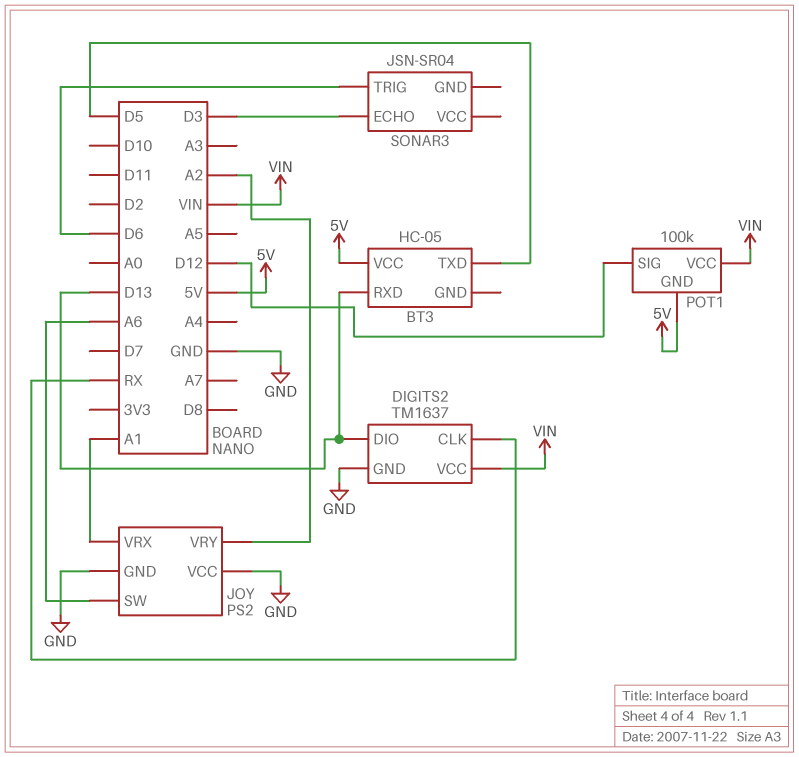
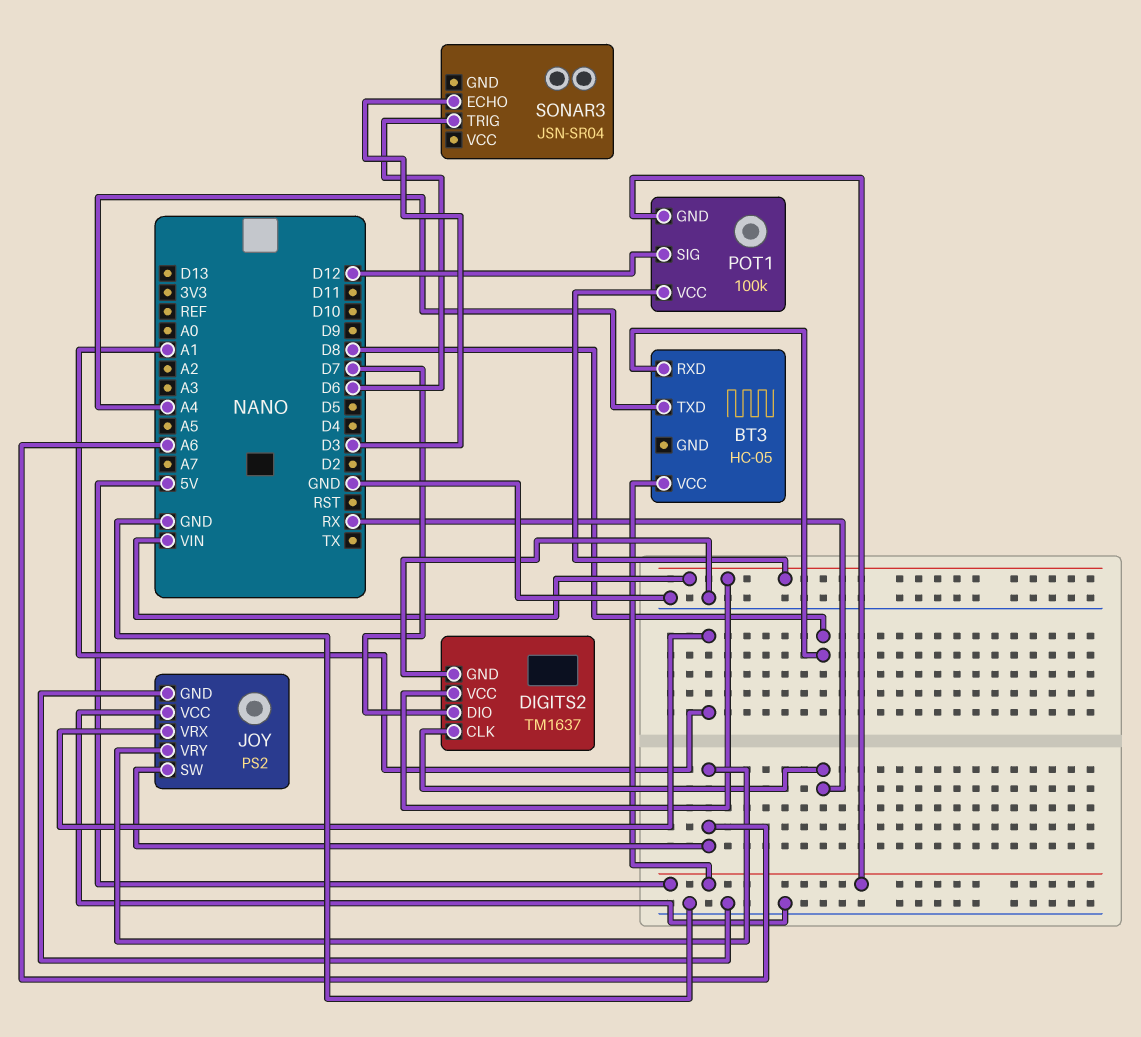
BT3 pin RXD: D13 -> D8
BT3 pin TXD: D5 -> A4
DIGITS2 pin DIO: D13 -> D7
JOY pin VRY: A2 -> A6

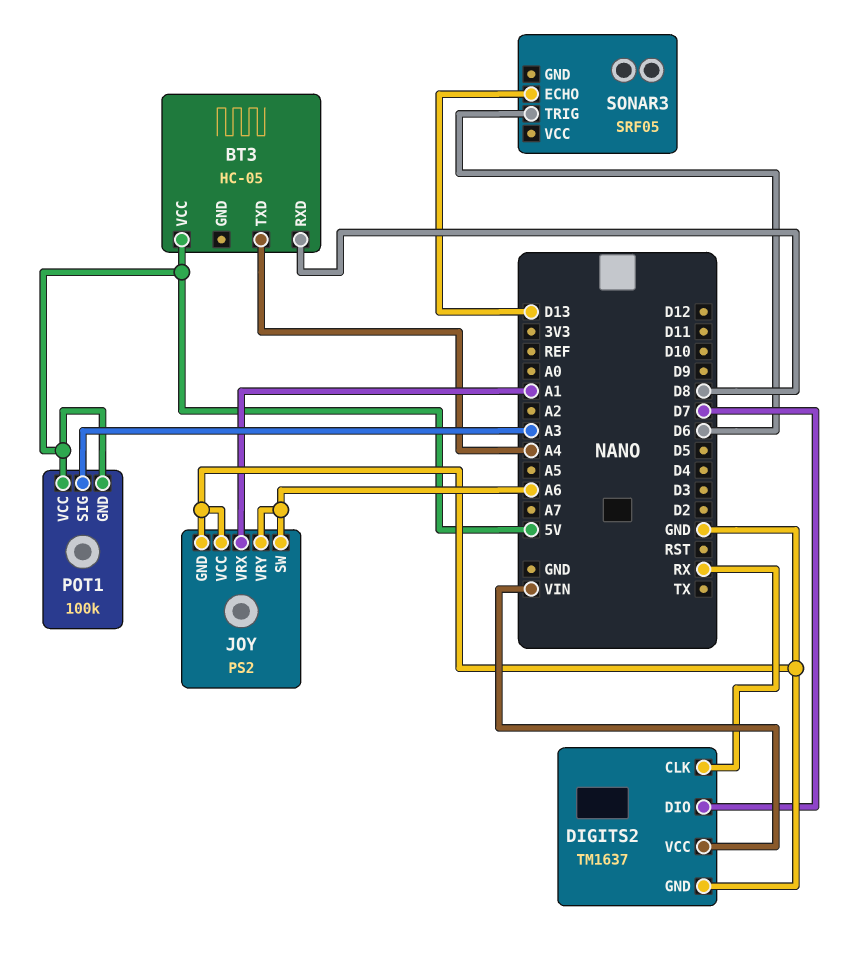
POT1 pin SIG: D12 -> A3
POT1 pin VCC: VIN -> 5V
SONAR3: JSN-SR04 -> SRF05
SONAR3 pin ECHO: D3 -> D13

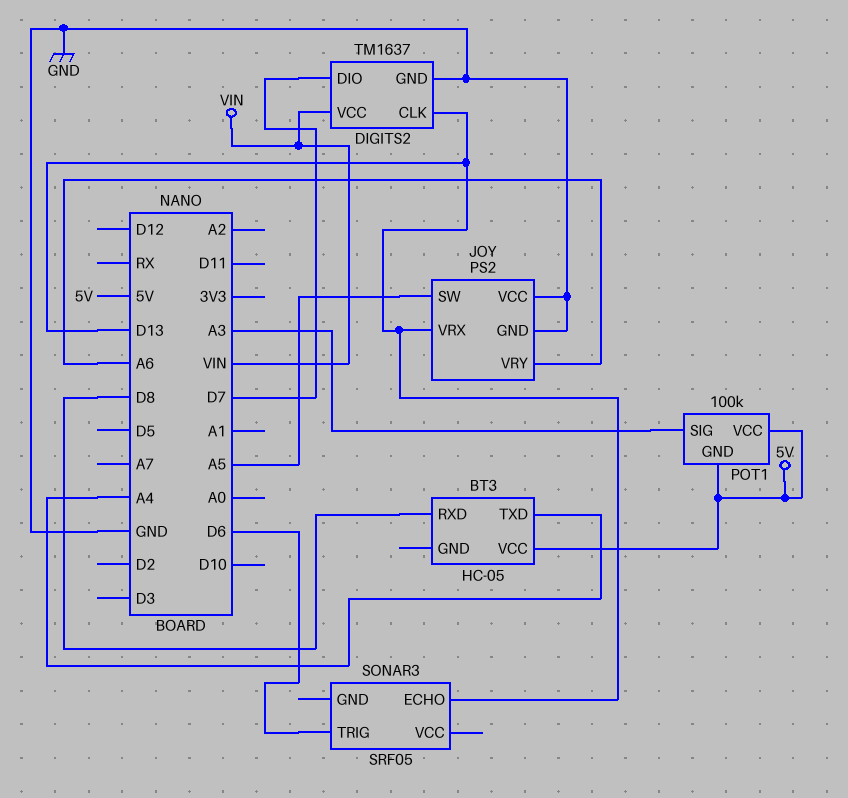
DIGITS2 pin CLK: RX -> D13
JOY pin SW: A6 -> A5
JOY pin VRX: A1 -> D13

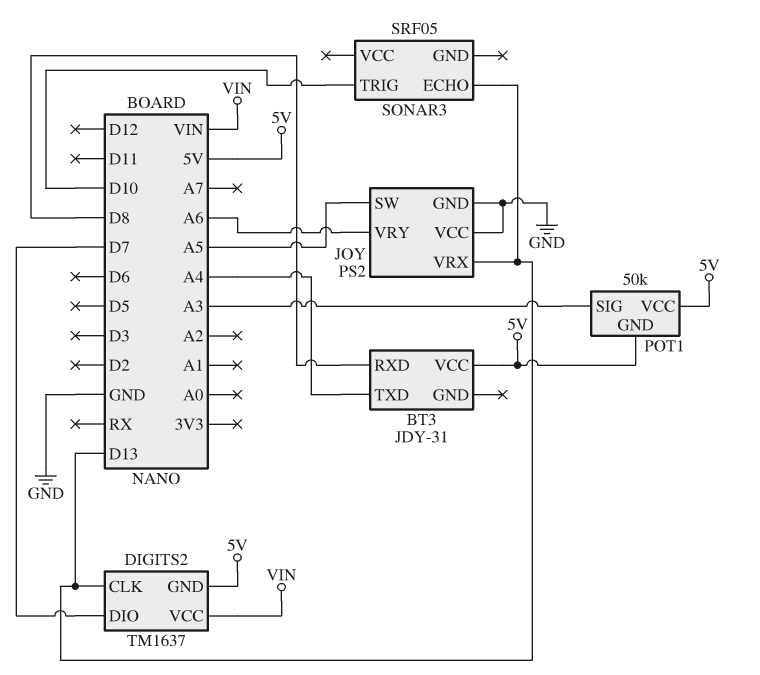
BT3: HC-05 -> JDY-31
DIGITS2 pin GND: GND -> 5V
POT1: 100k -> 50k
SONAR3 pin TRIG: D6 -> D10

